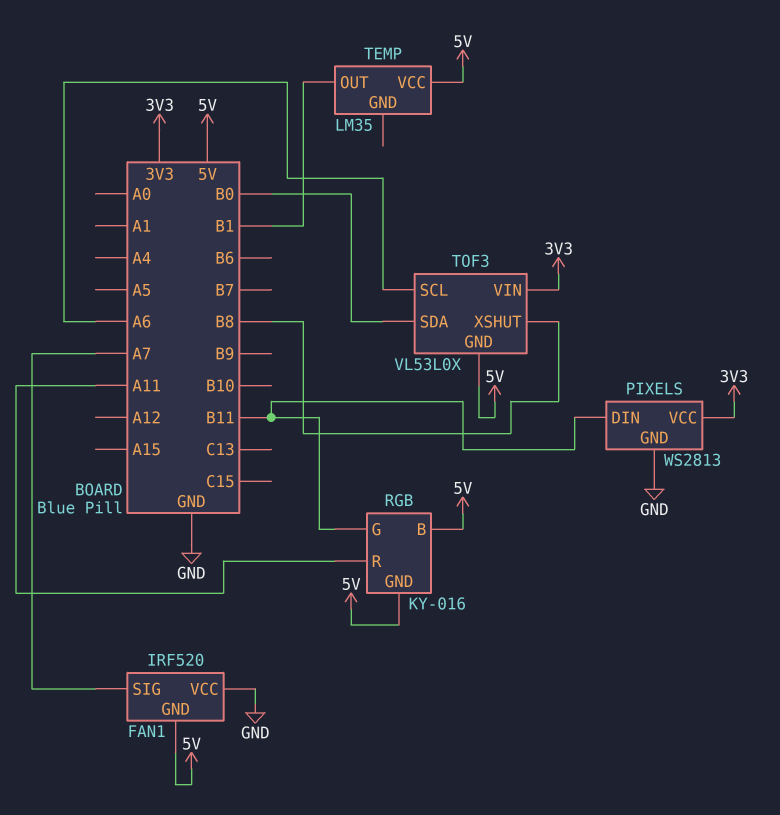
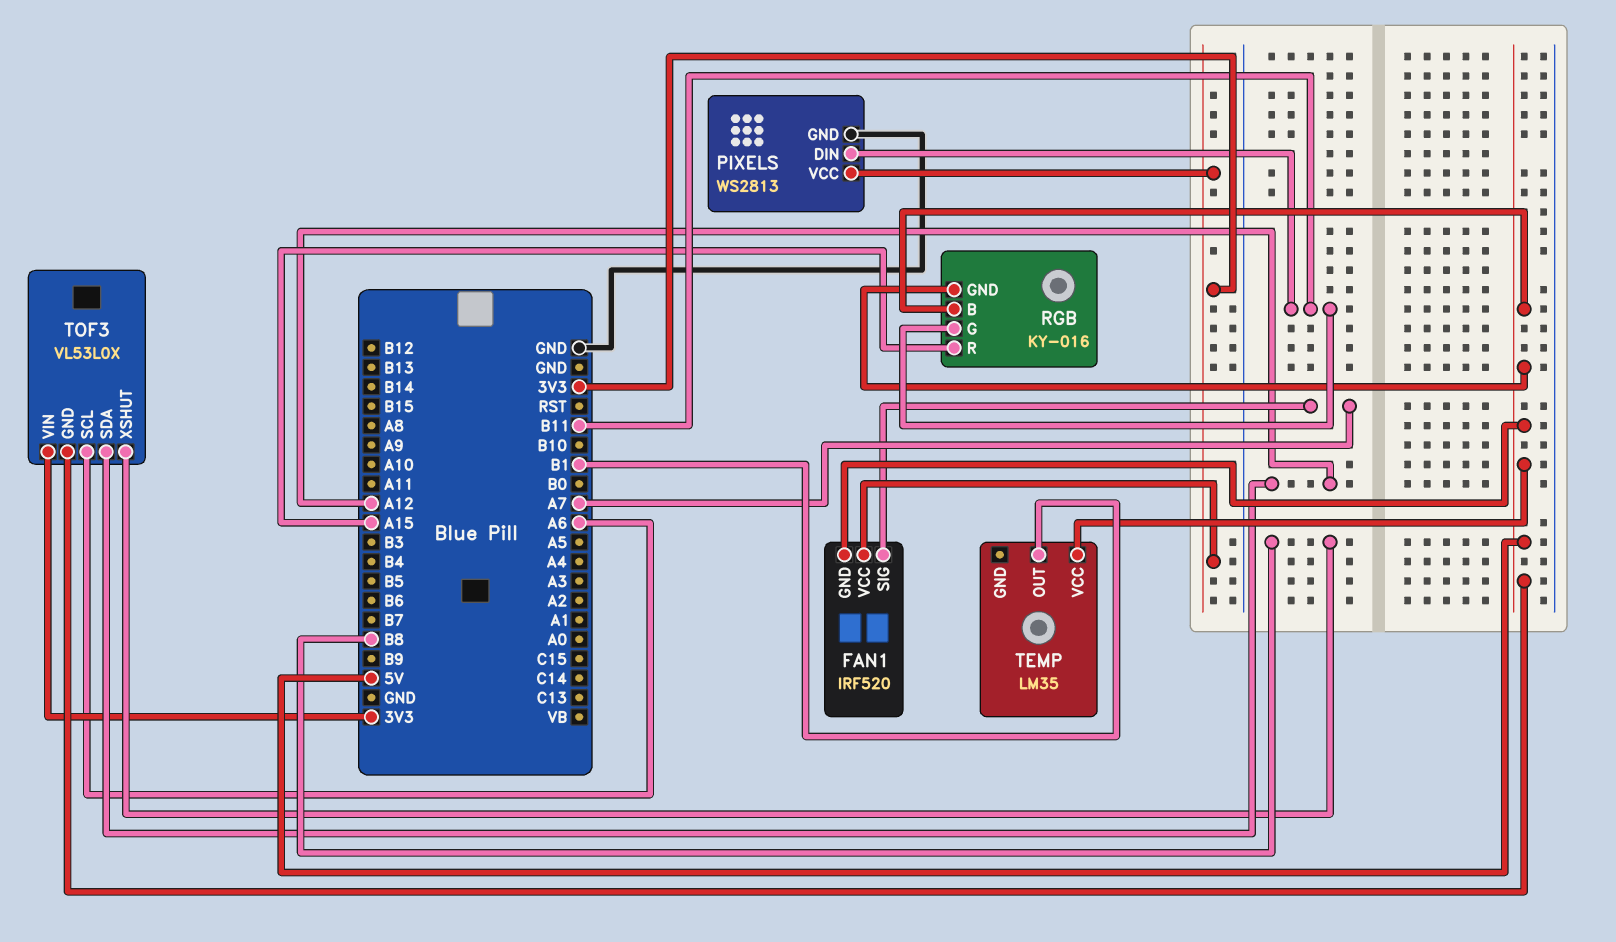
FAN1 pin VCC: GND -> 3V3
RGB pin R: A11 -> A15
TOF3 pin SDA: B0 -> A12

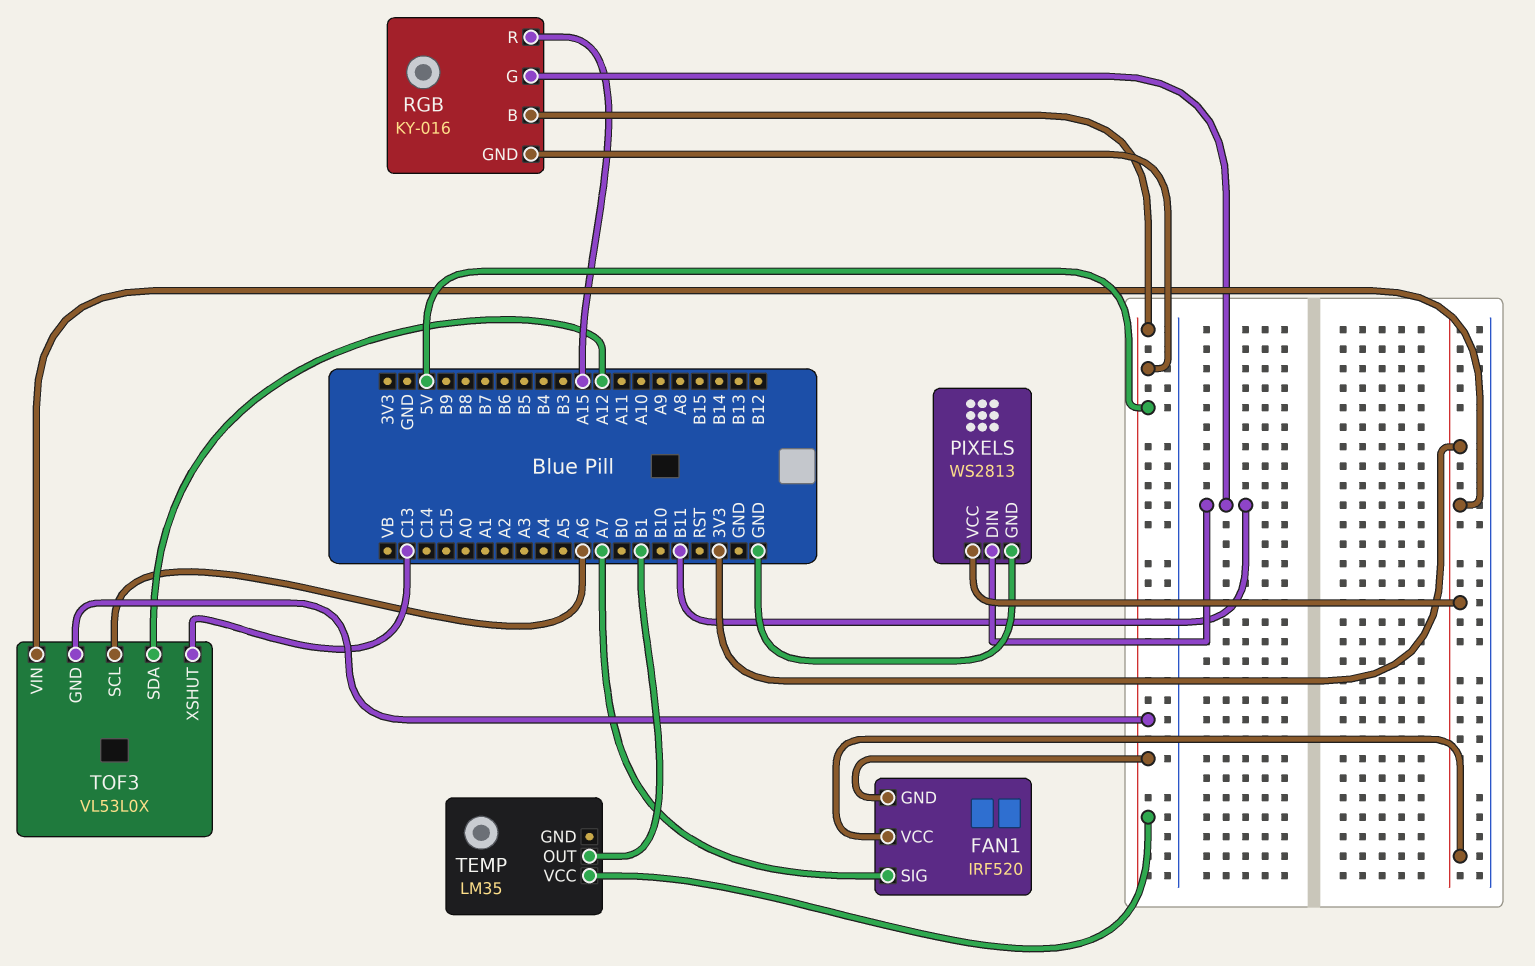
TOF3 pin XSHUT: B8 -> C13

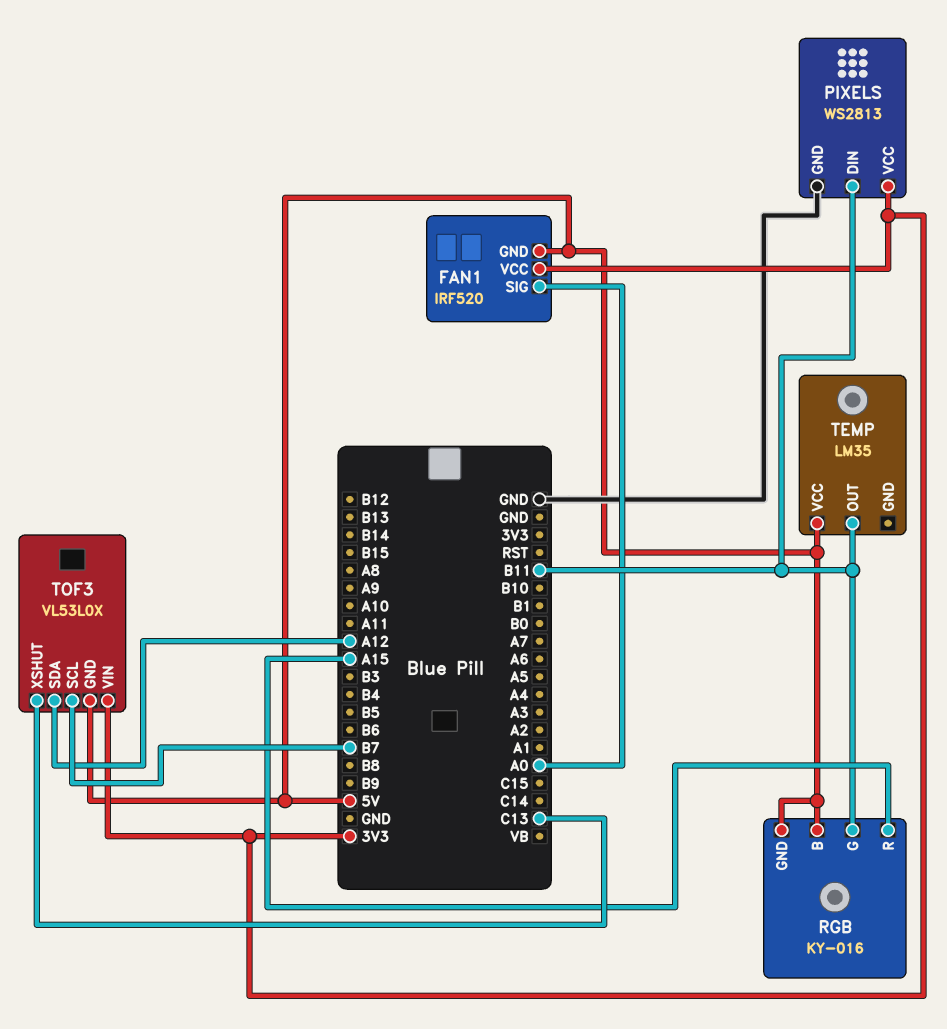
FAN1 pin SIG: A7 -> A0
TEMP pin OUT: B1 -> B11
TOF3 pin SCL: A6 -> B7

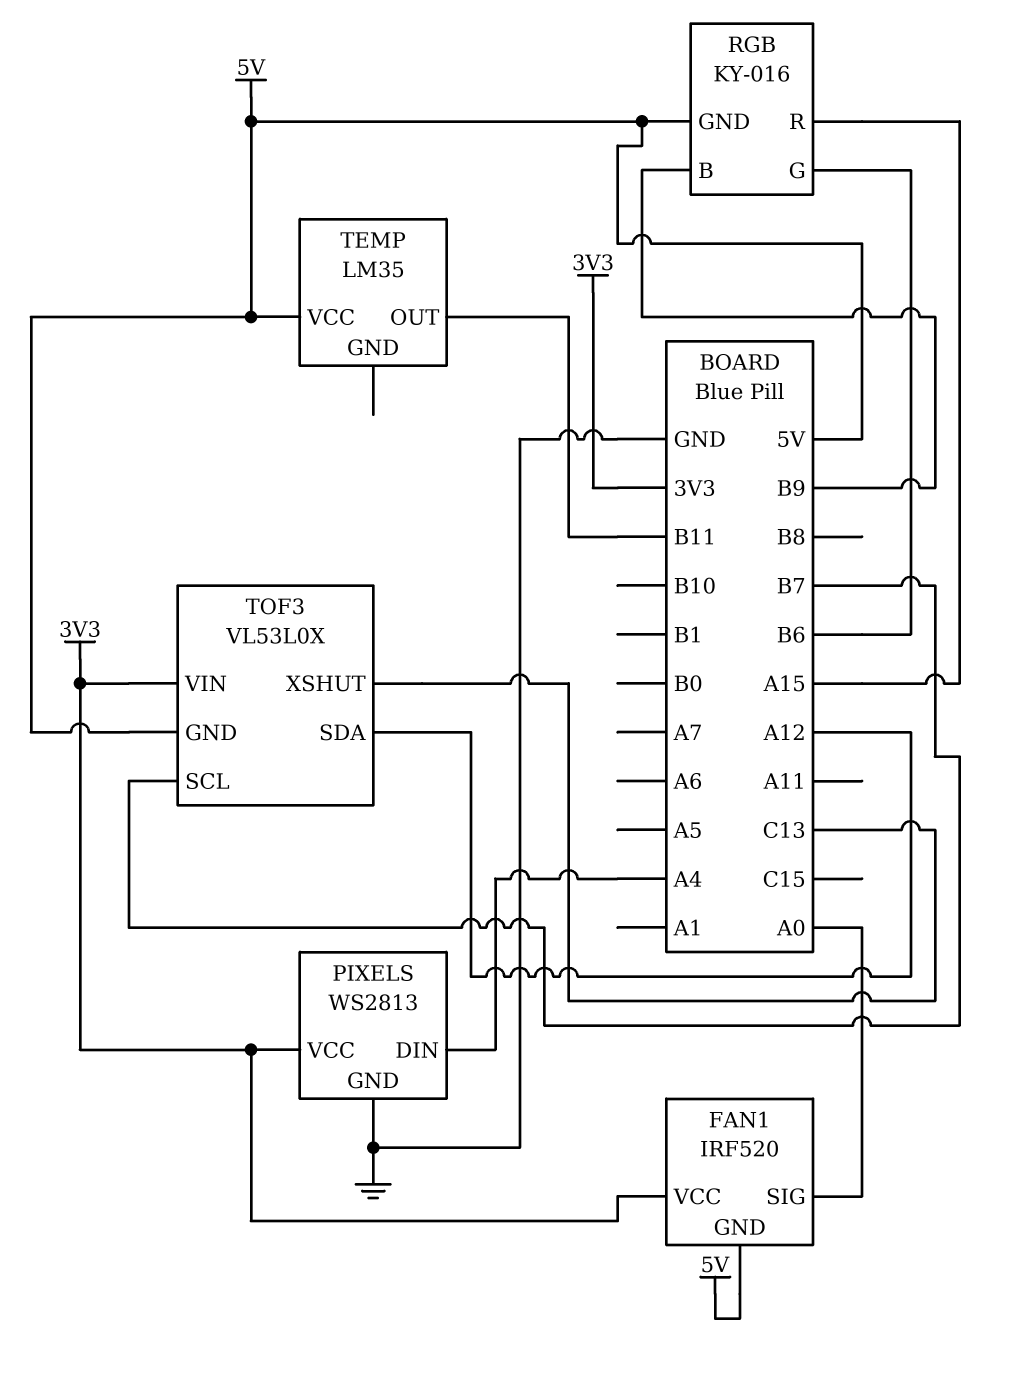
PIXELS pin DIN: B11 -> A4
RGB pin B: 5V -> B9
RGB pin G: B11 -> B6

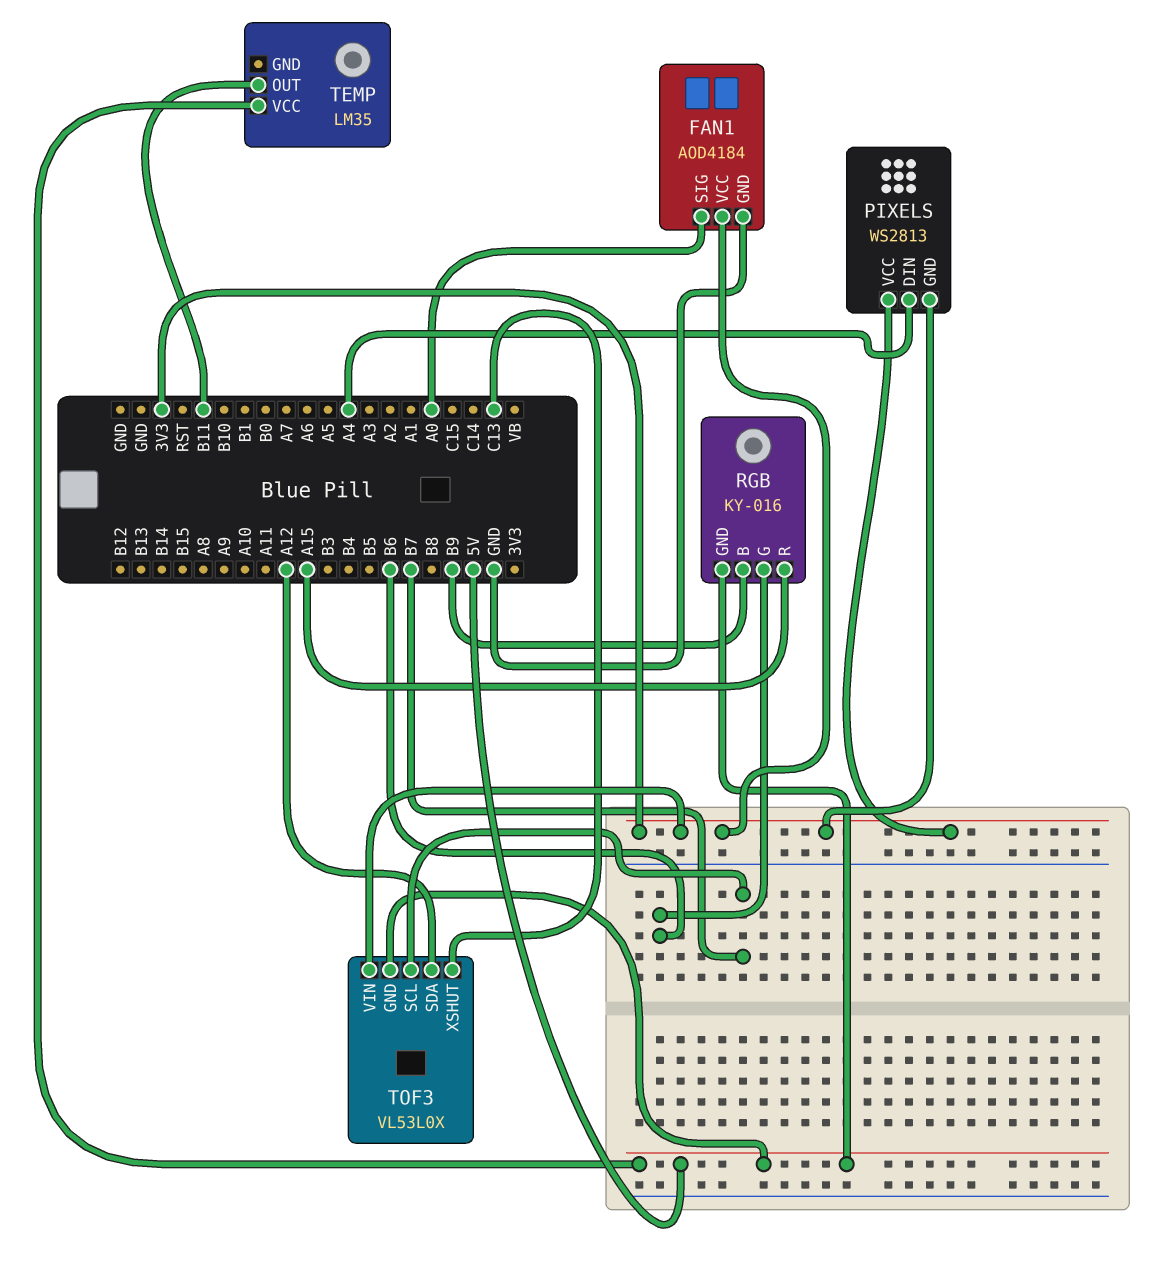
FAN1: IRF520 -> AOD4184
FAN1 pin GND: 5V -> GND
PIXELS pin GND: GND -> 3V3

